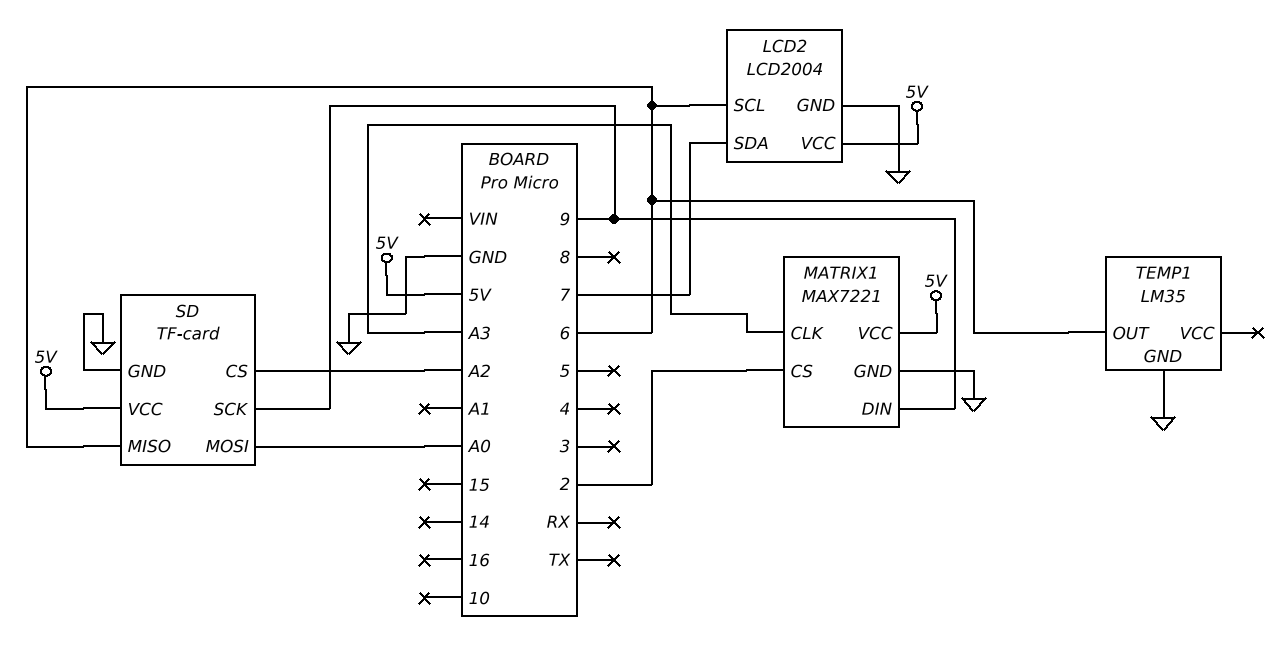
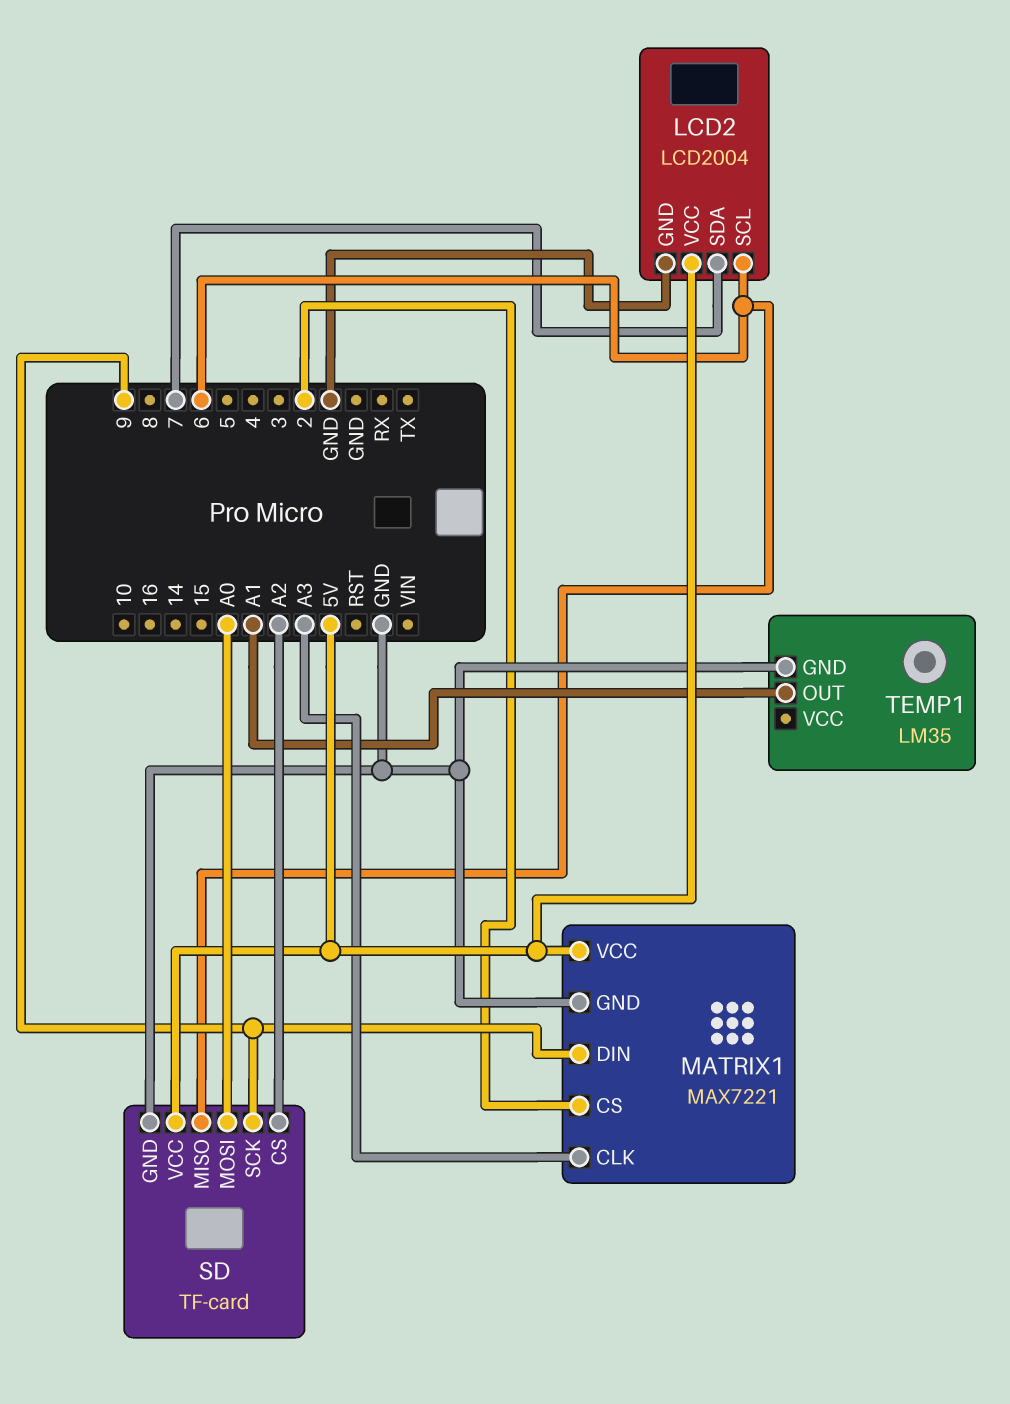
TEMP1 pin OUT: 6 -> A1

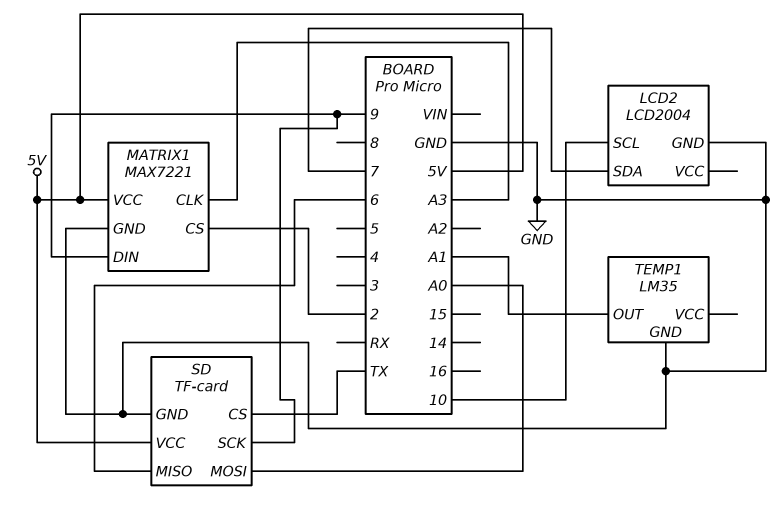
LCD2 pin SCL: 6 -> 10
LCD2 pin VCC: 5V -> none
SD pin CS: A2 -> TX

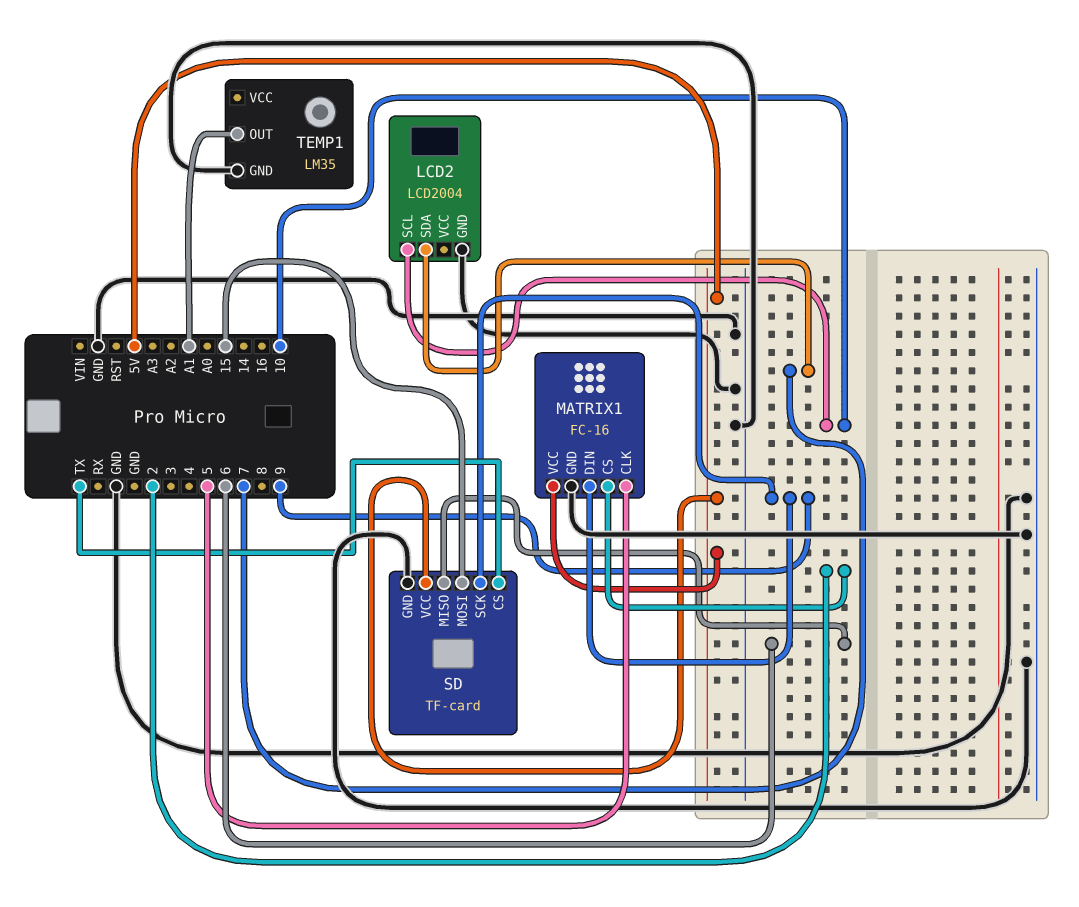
MATRIX1: MAX7221 -> FC-16
MATRIX1 pin CLK: A3 -> 5
SD pin MOSI: A0 -> 15

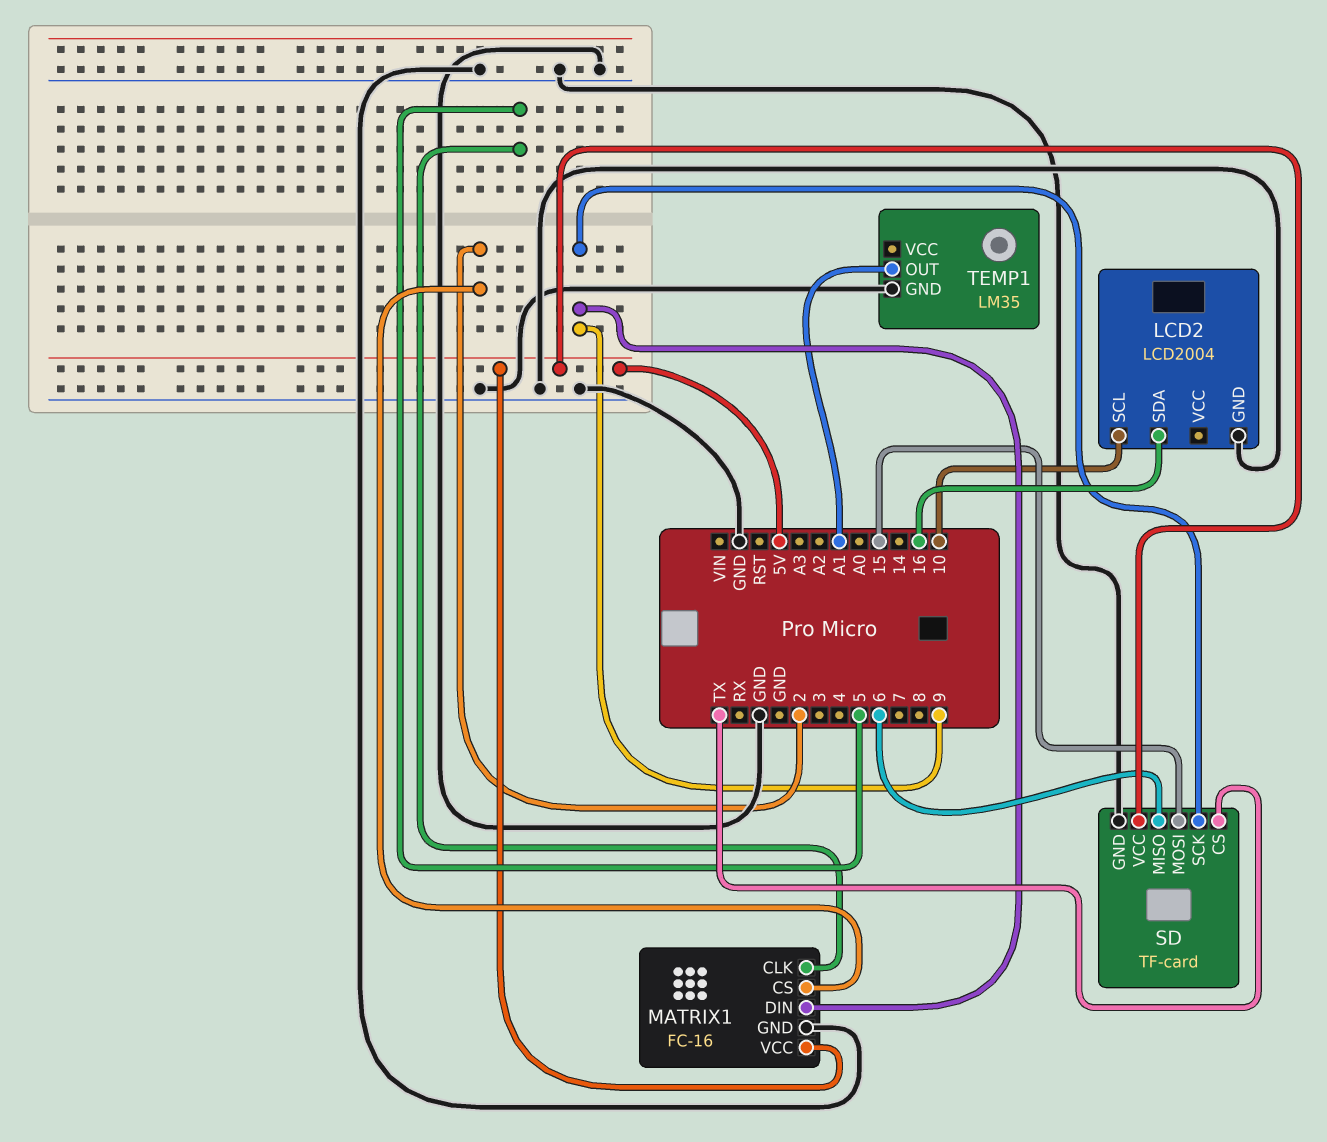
LCD2 pin SDA: 7 -> 16

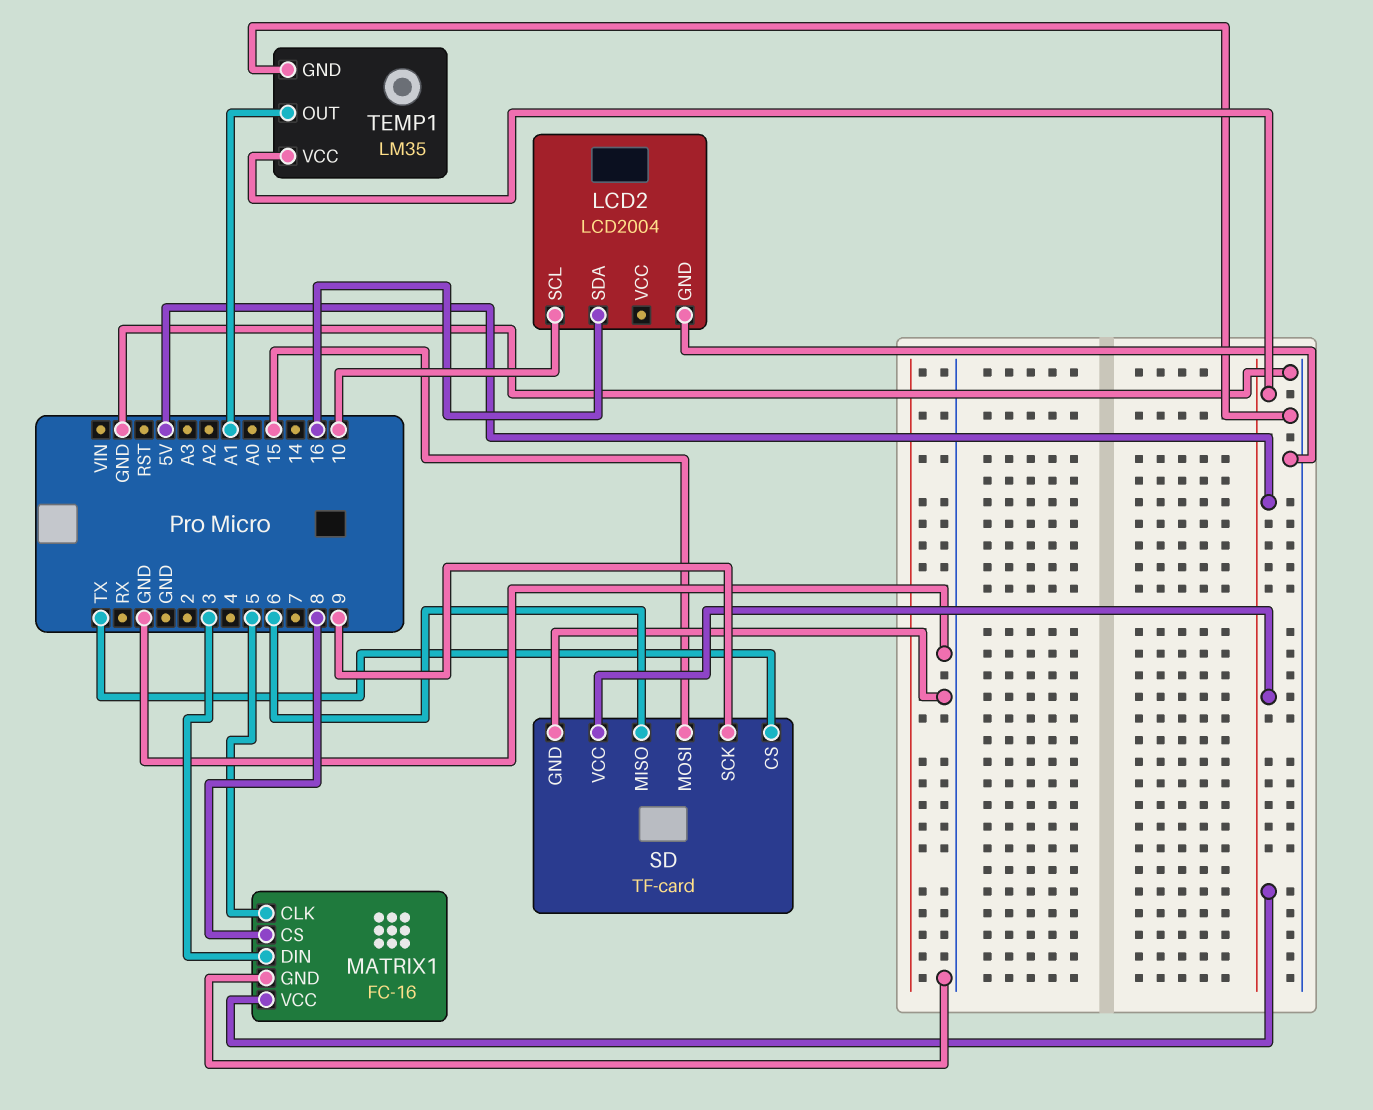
MATRIX1 pin CS: 2 -> 8
MATRIX1 pin DIN: 9 -> 3
TEMP1 pin VCC: none -> 5V

